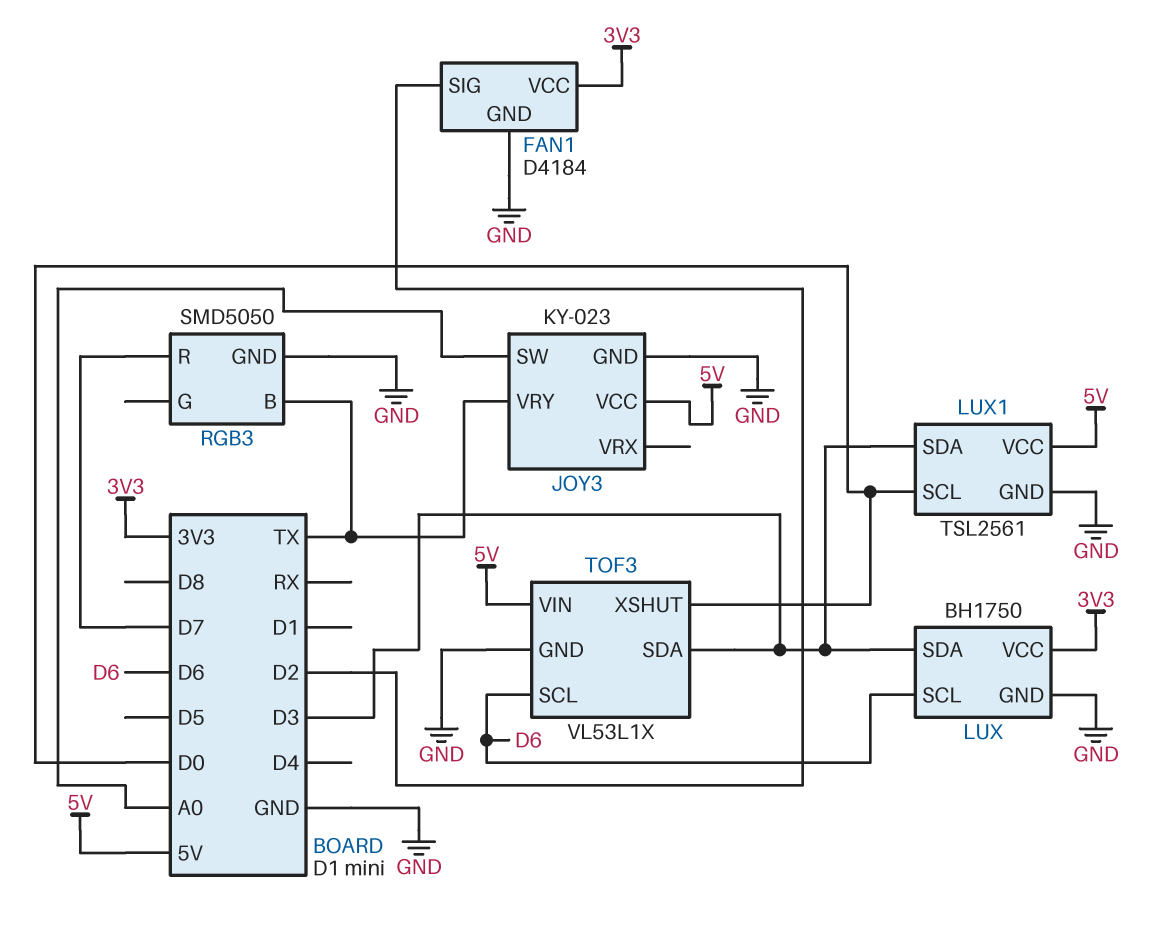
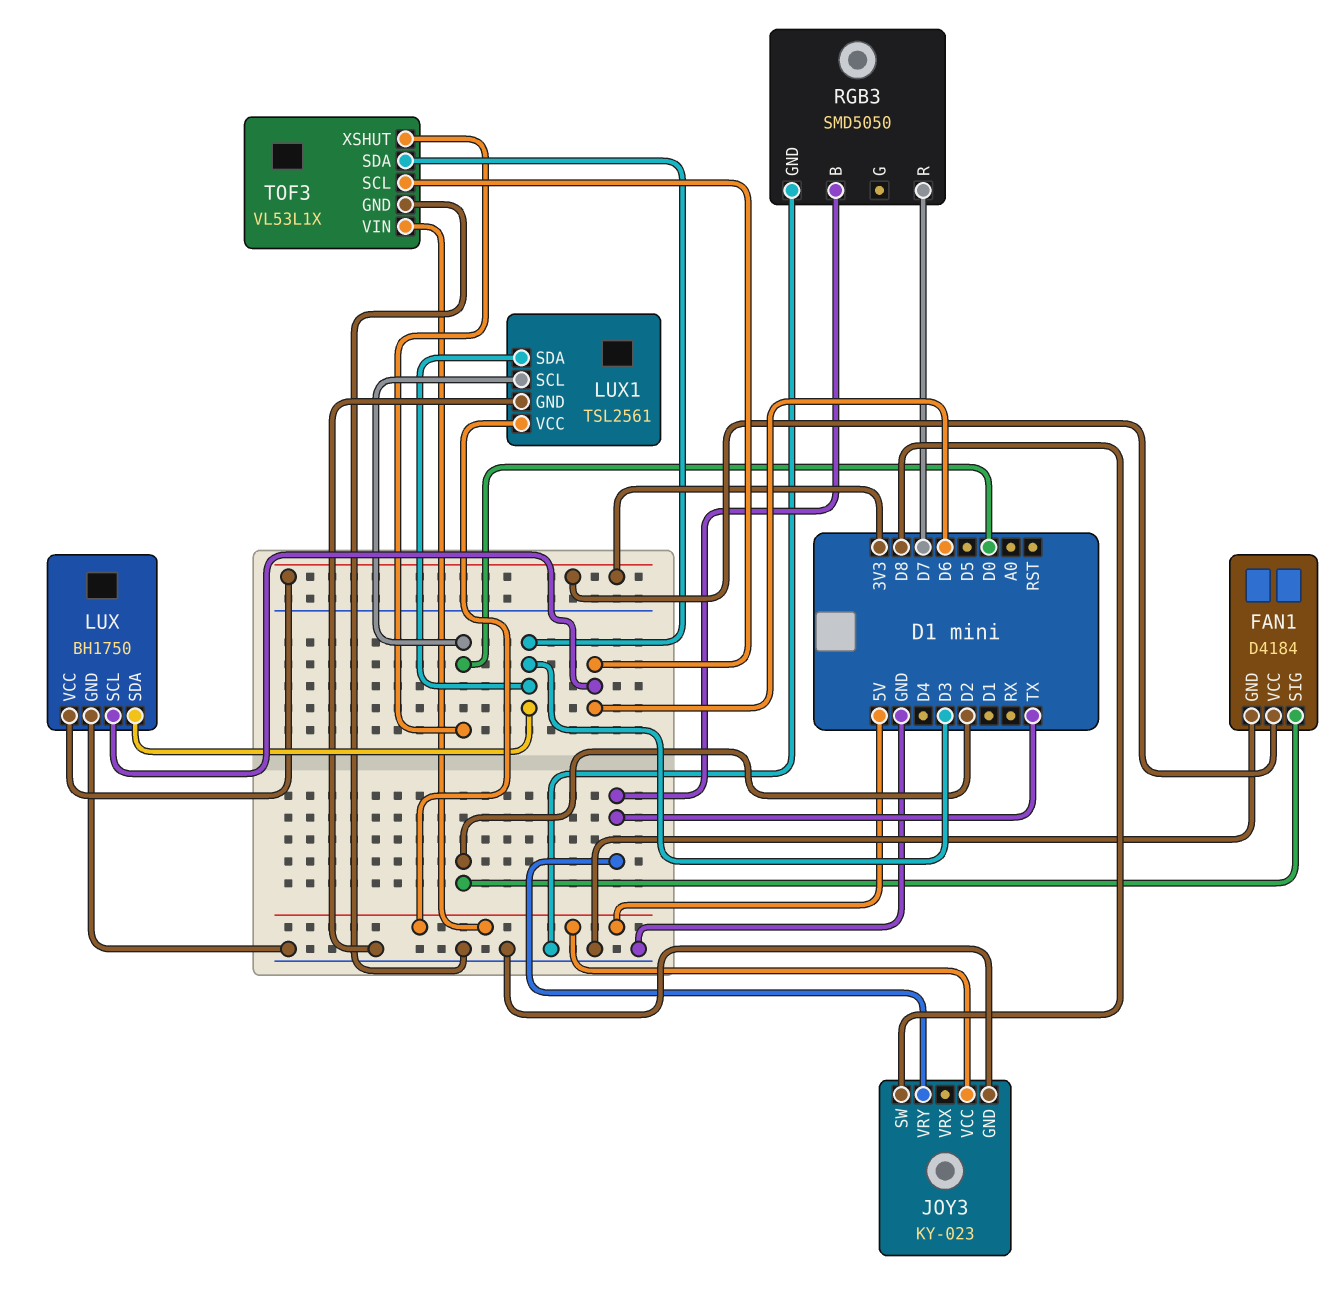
JOY3 pin SW: A0 -> D8

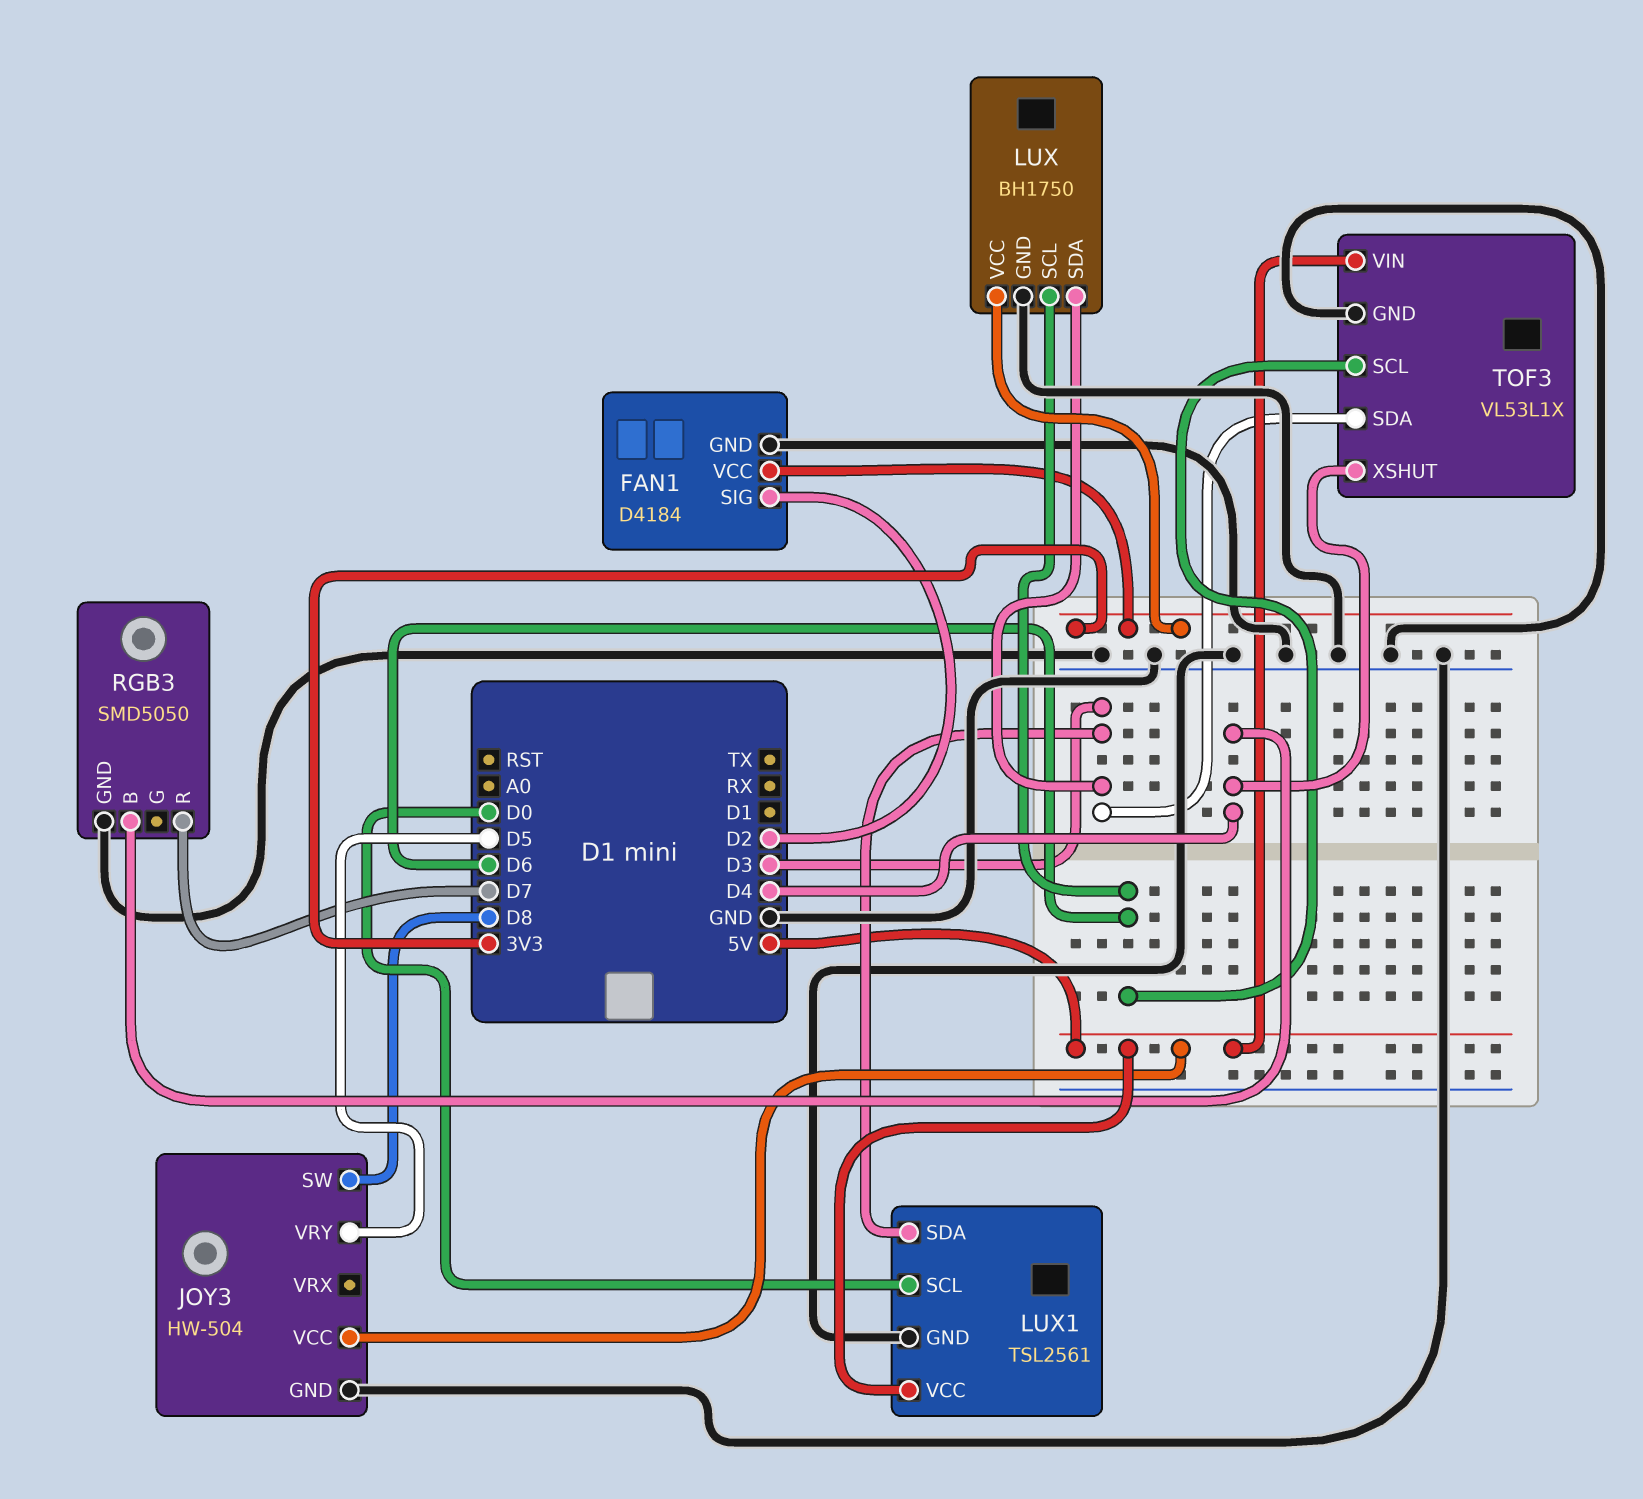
JOY3: KY-023 -> HW-504
JOY3 pin VRY: TX -> D5
RGB3 pin B: TX -> D4
TOF3 pin XSHUT: D0 -> D4

